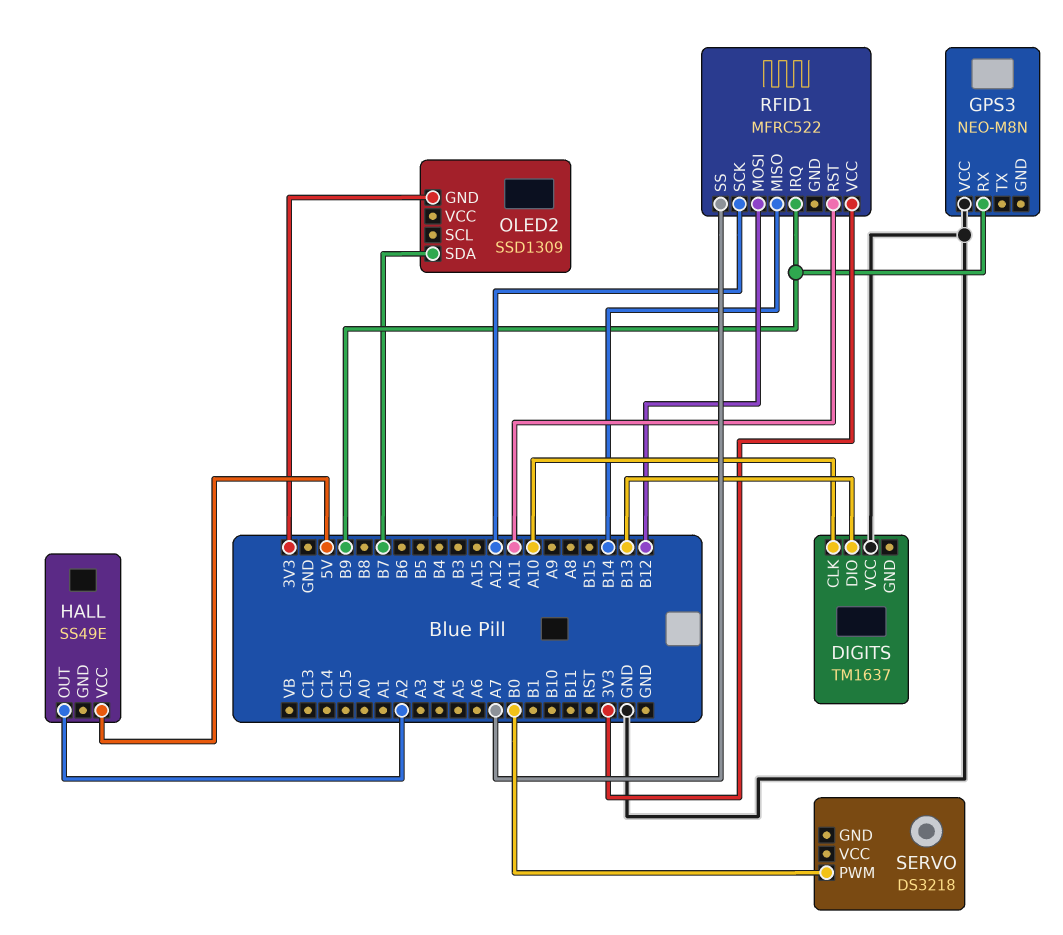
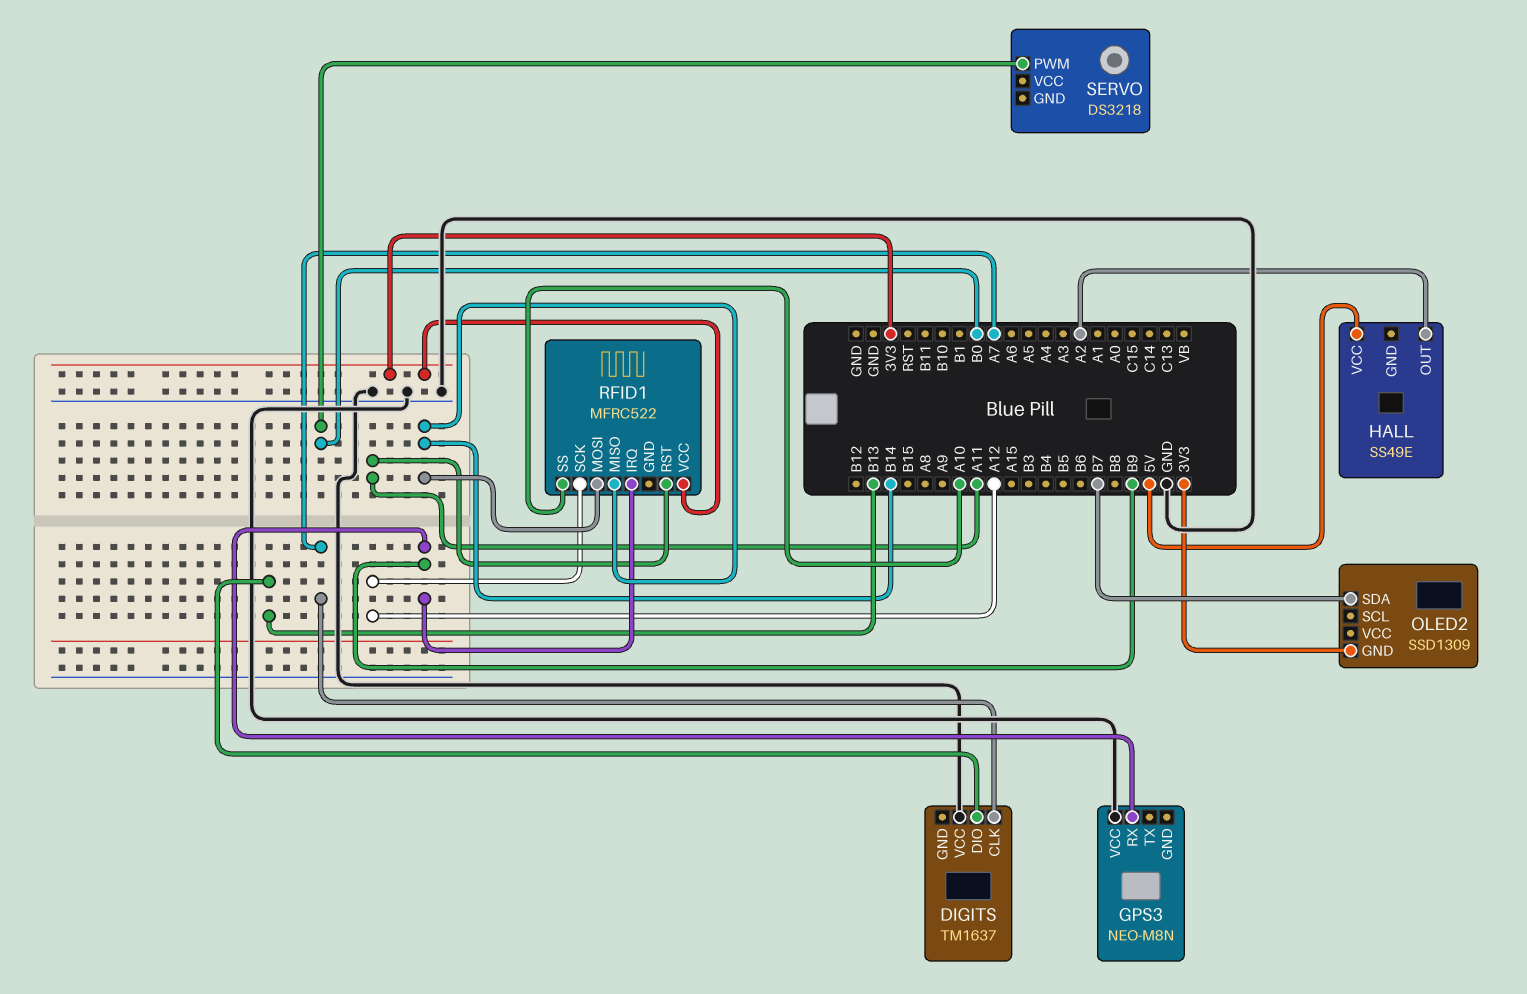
DIGITS pin CLK: A10 -> A7
RFID1 pin MOSI: B12 -> B14
RFID1 pin SS: A7 -> A10

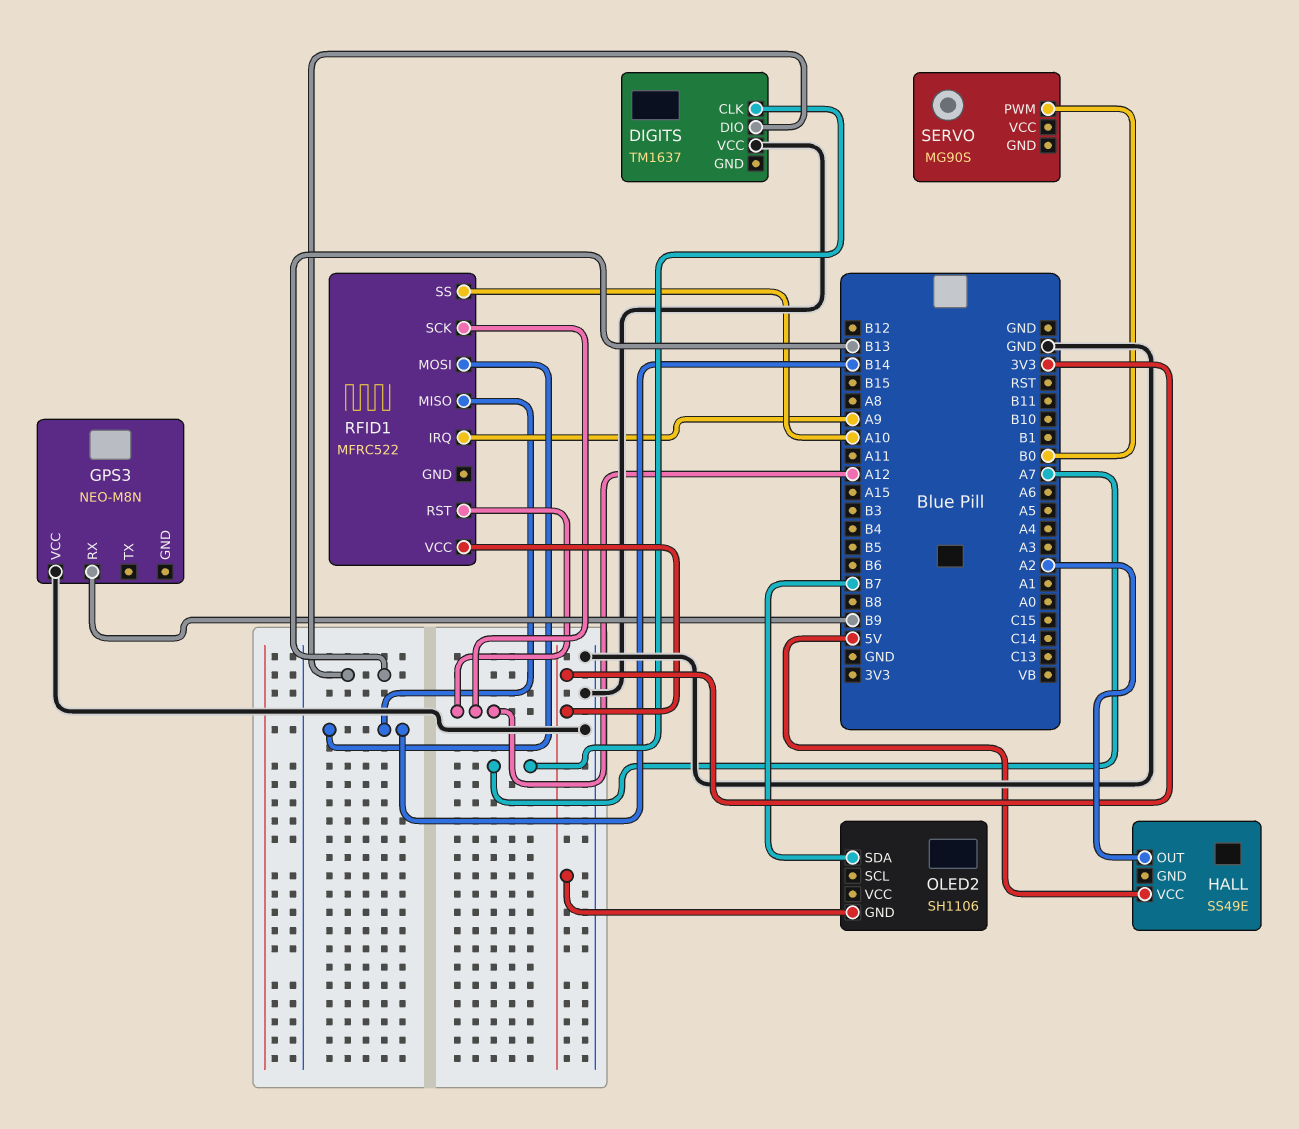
OLED2: SSD1309 -> SH1106
RFID1 pin IRQ: B9 -> A9
RFID1 pin RST: A11 -> A12
SERVO: DS3218 -> MG90S

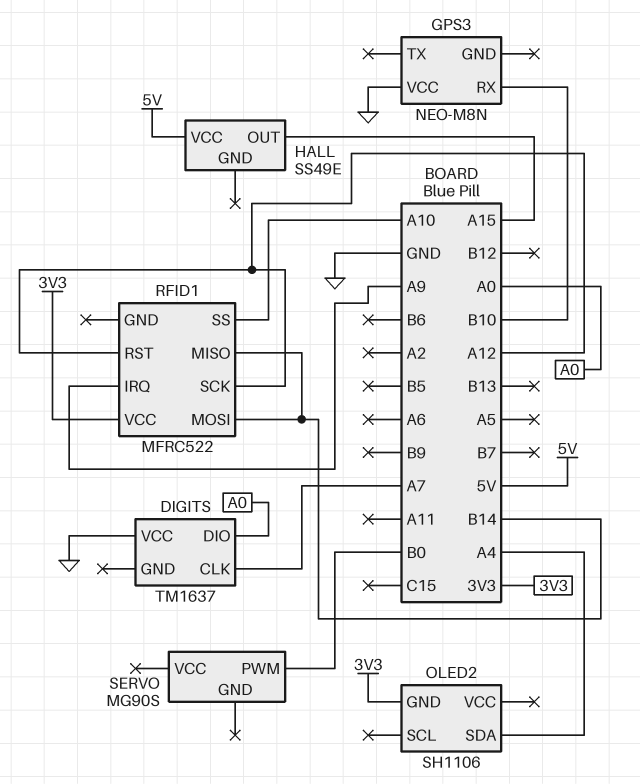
DIGITS pin DIO: B13 -> A0
GPS3 pin RX: B9 -> B10
HALL pin OUT: A2 -> A15
OLED2 pin SDA: B7 -> A4

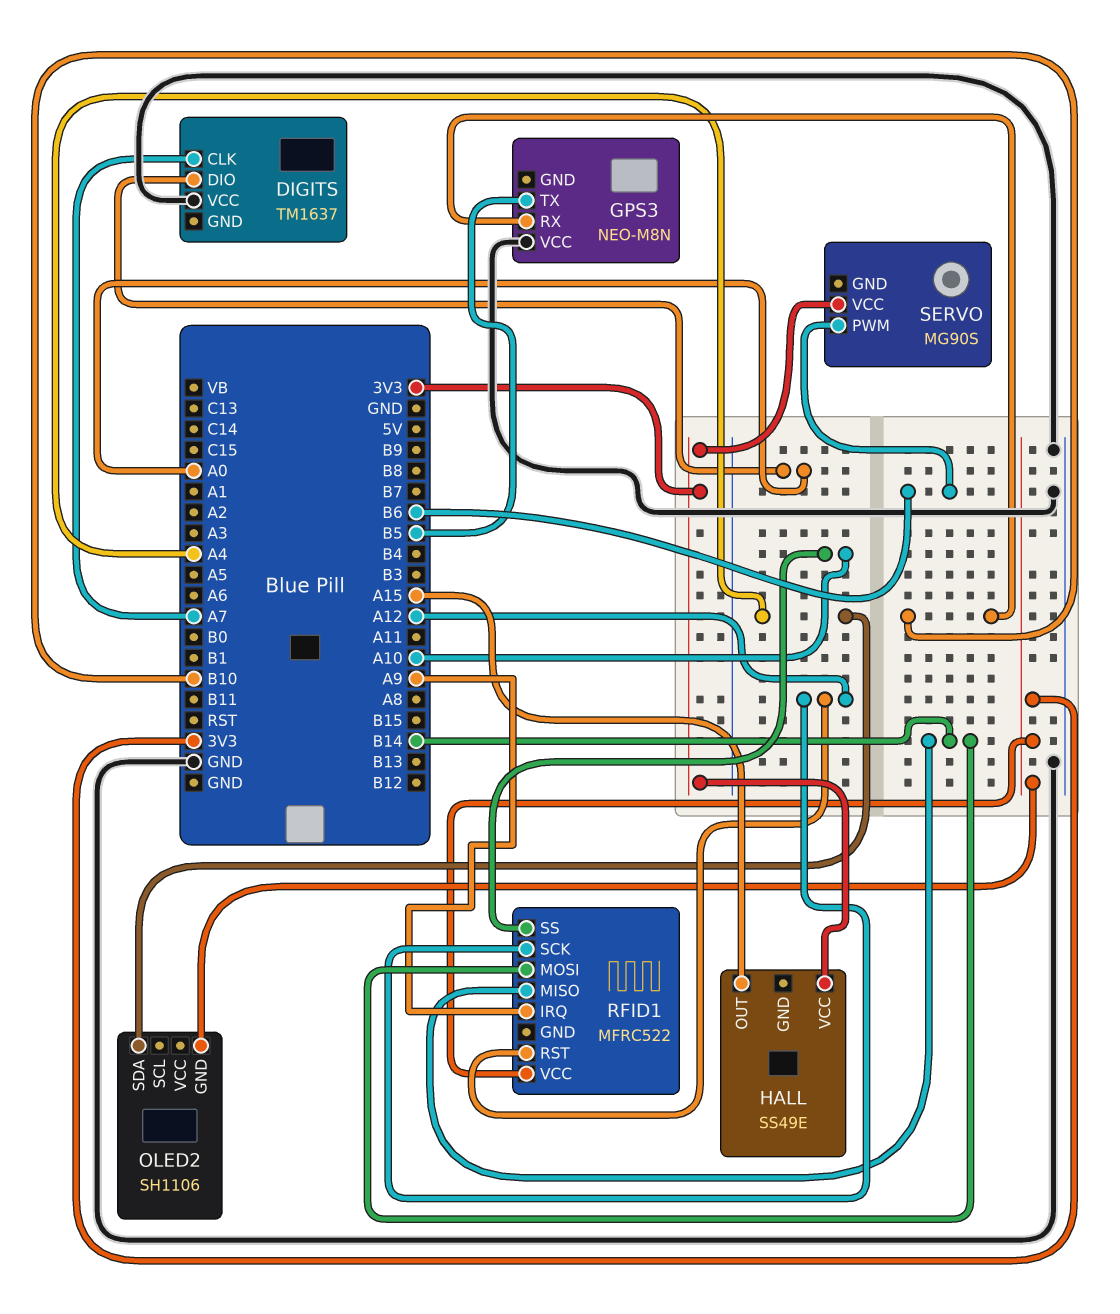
GPS3 pin TX: none -> B5
HALL pin VCC: 5V -> 3V3
SERVO pin PWM: B0 -> B6
SERVO pin VCC: none -> 3V3

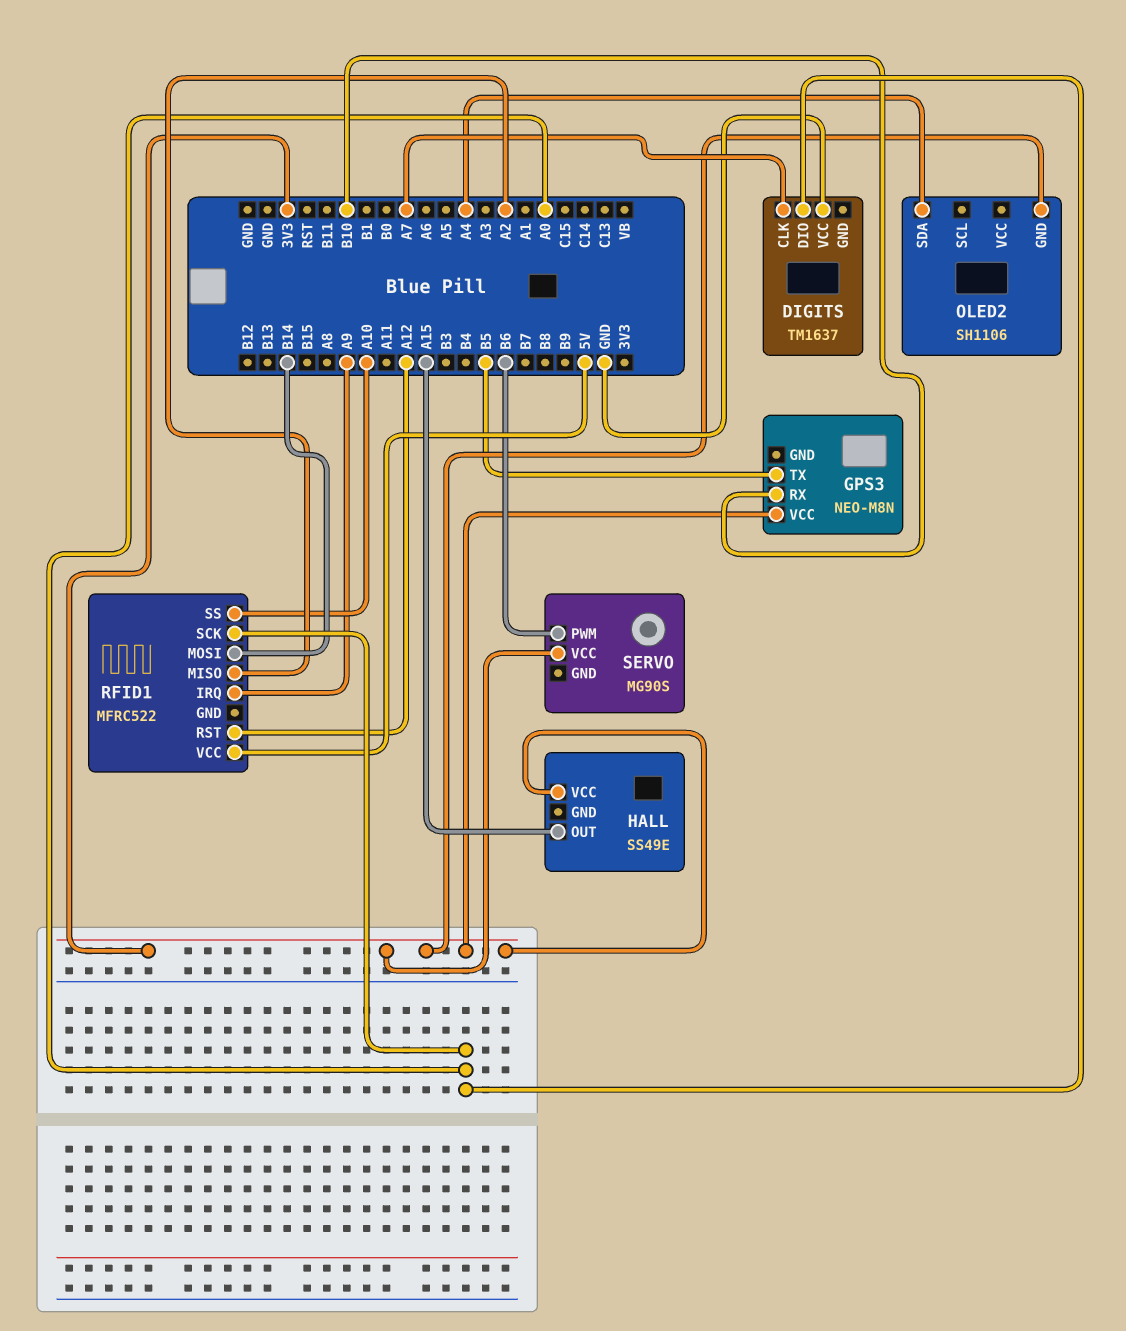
GPS3 pin VCC: GND -> 3V3
RFID1 pin MISO: B14 -> A2
RFID1 pin SCK: A12 -> A0
RFID1 pin VCC: 3V3 -> 5V

